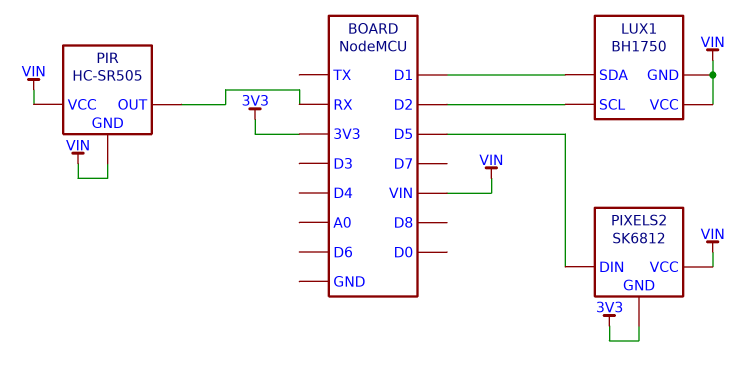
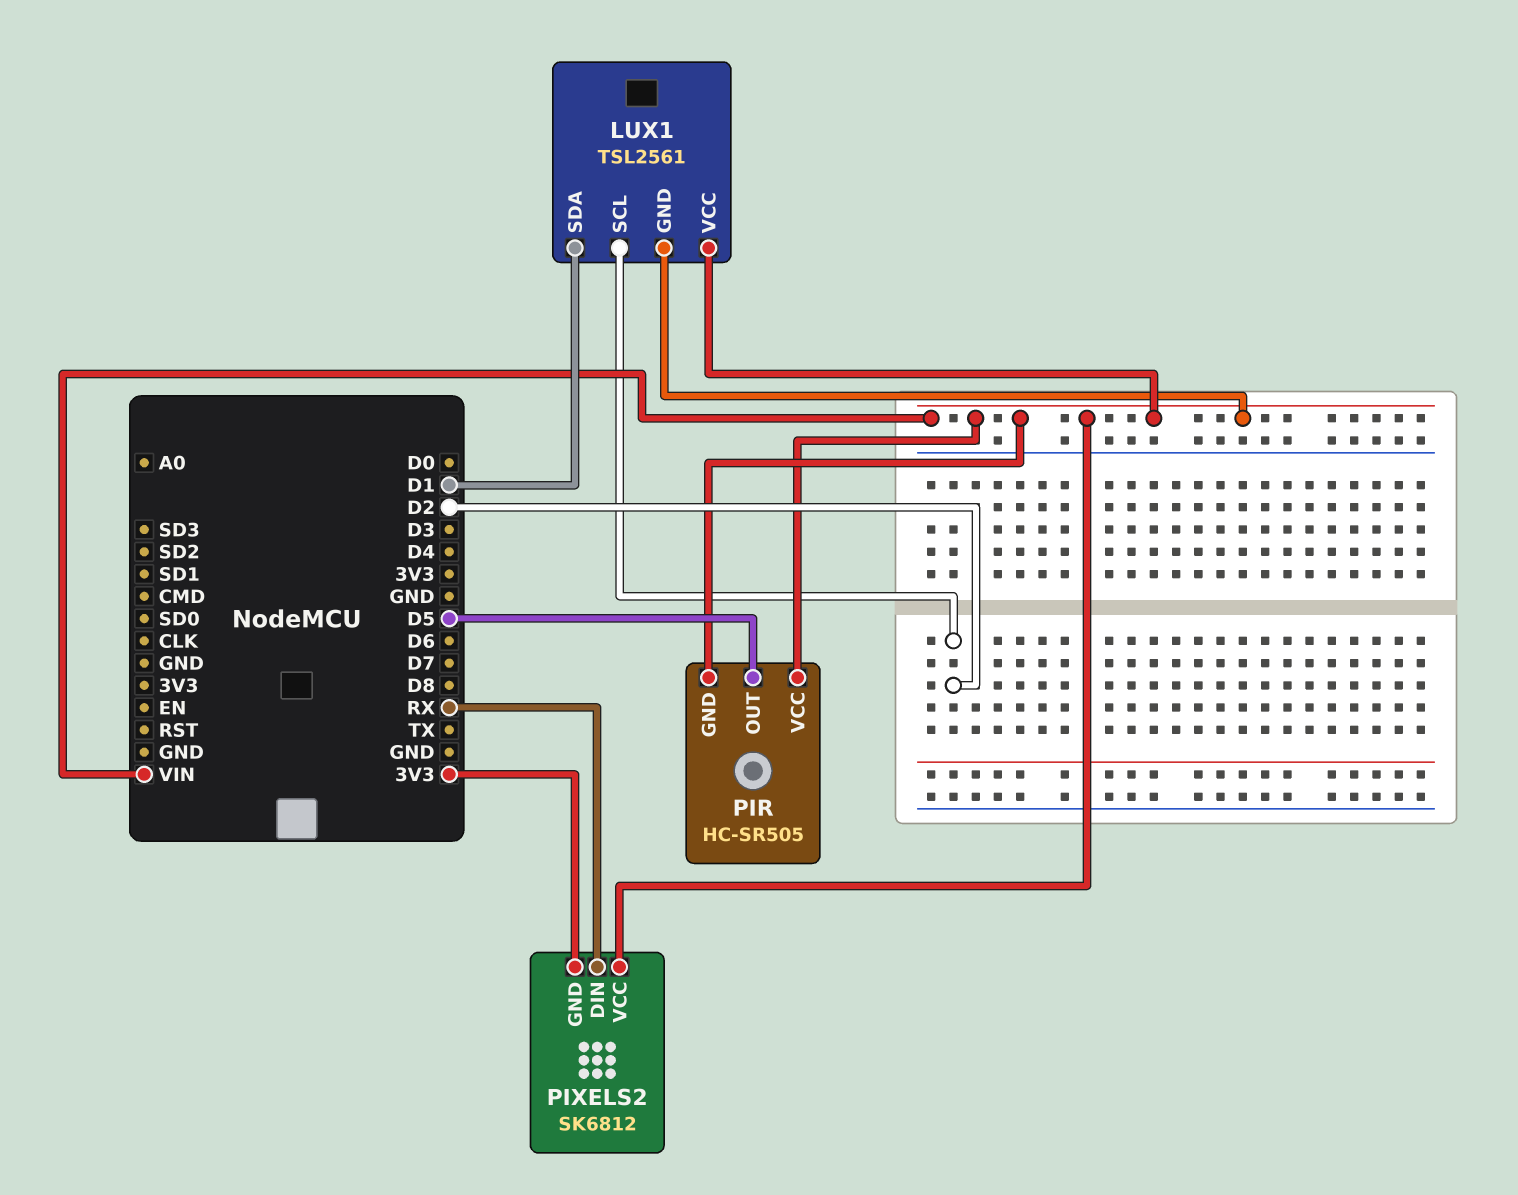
LUX1: BH1750 -> TSL2561
PIR pin OUT: RX -> D5
PIXELS2 pin DIN: D5 -> RX

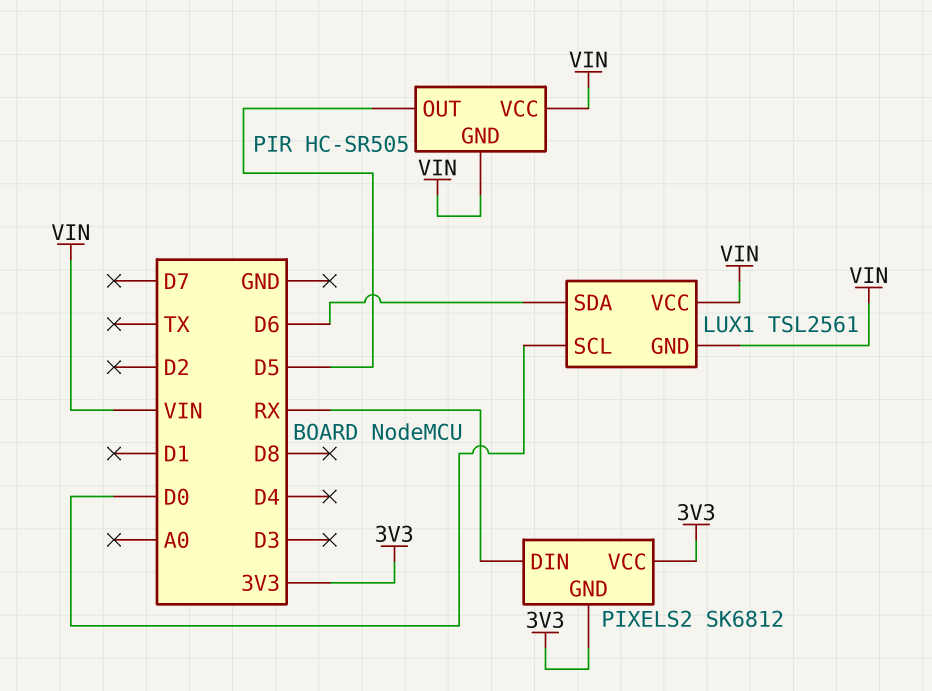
LUX1 pin SCL: D2 -> D0
LUX1 pin SDA: D1 -> D6
PIXELS2 pin VCC: VIN -> 3V3

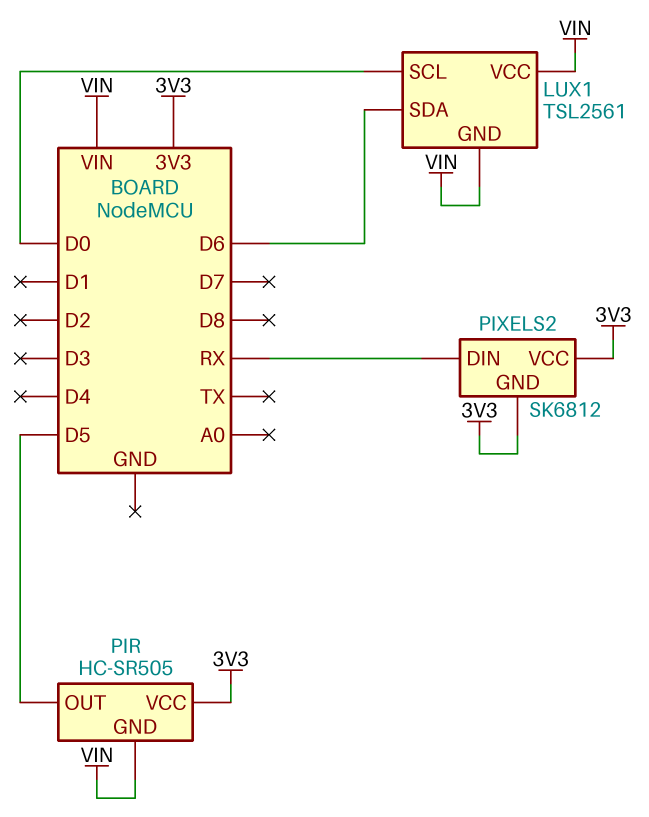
PIR pin VCC: VIN -> 3V3

